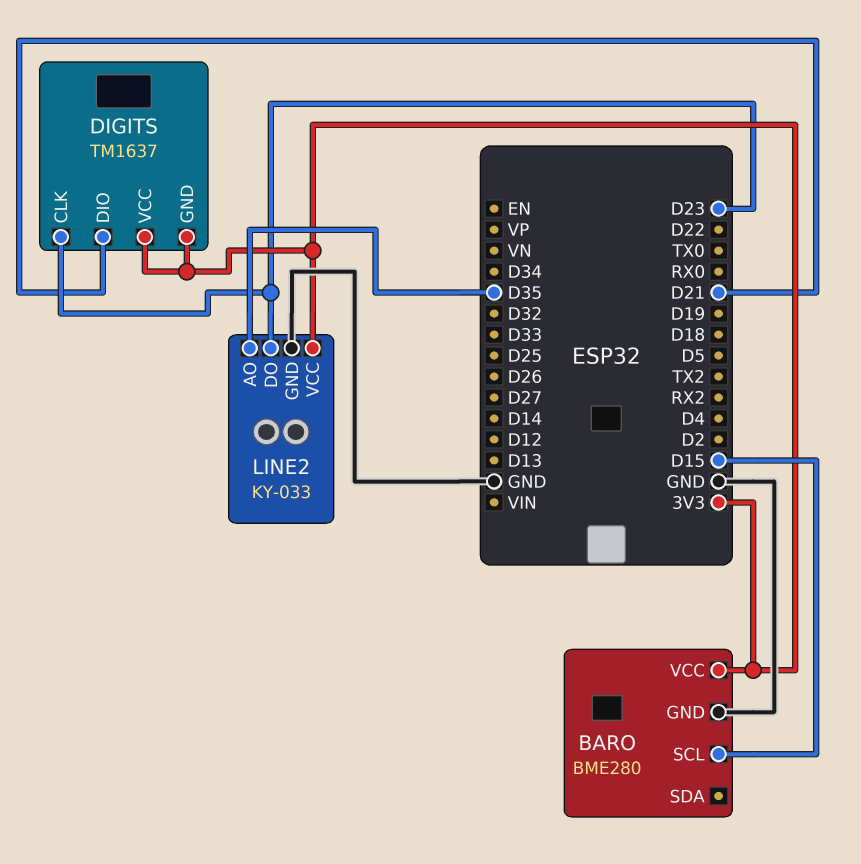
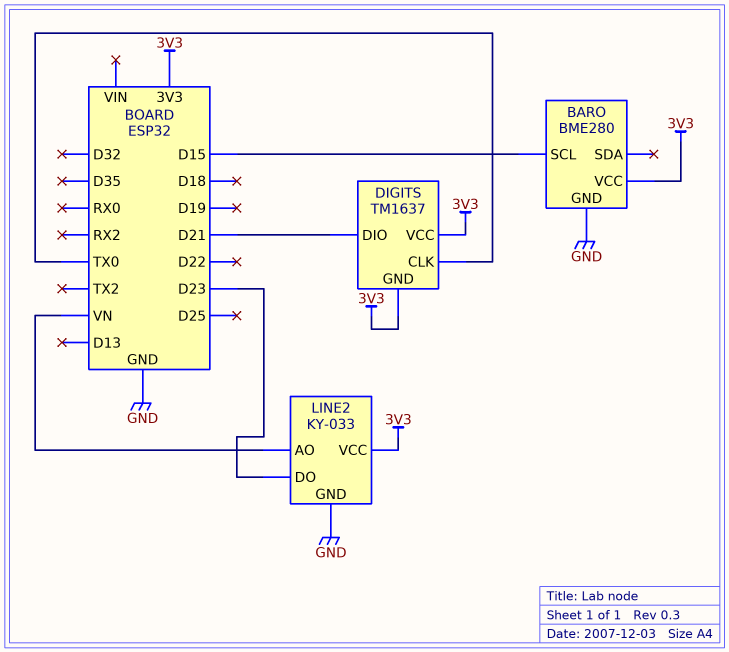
DIGITS pin CLK: D23 -> TX0
LINE2 pin AO: D35 -> VN

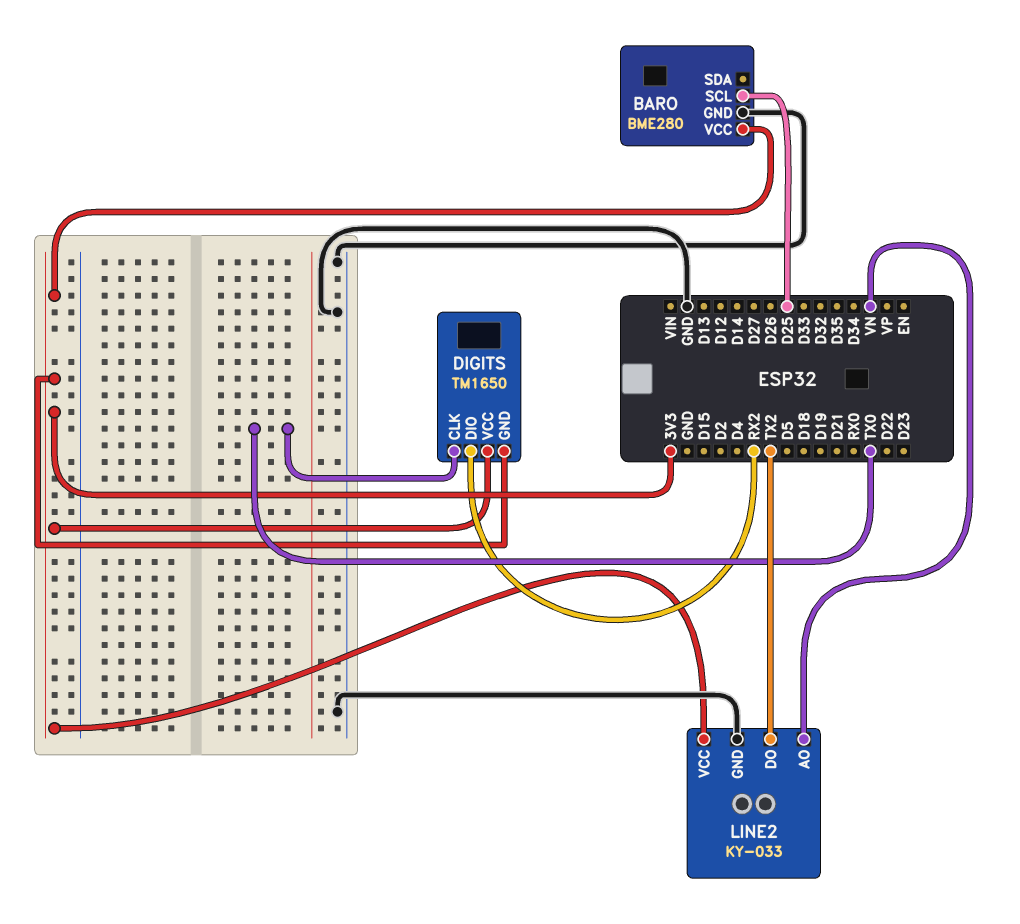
BARO pin SCL: D15 -> D25
DIGITS: TM1637 -> TM1650
DIGITS pin DIO: D21 -> RX2
LINE2 pin DO: D23 -> TX2

